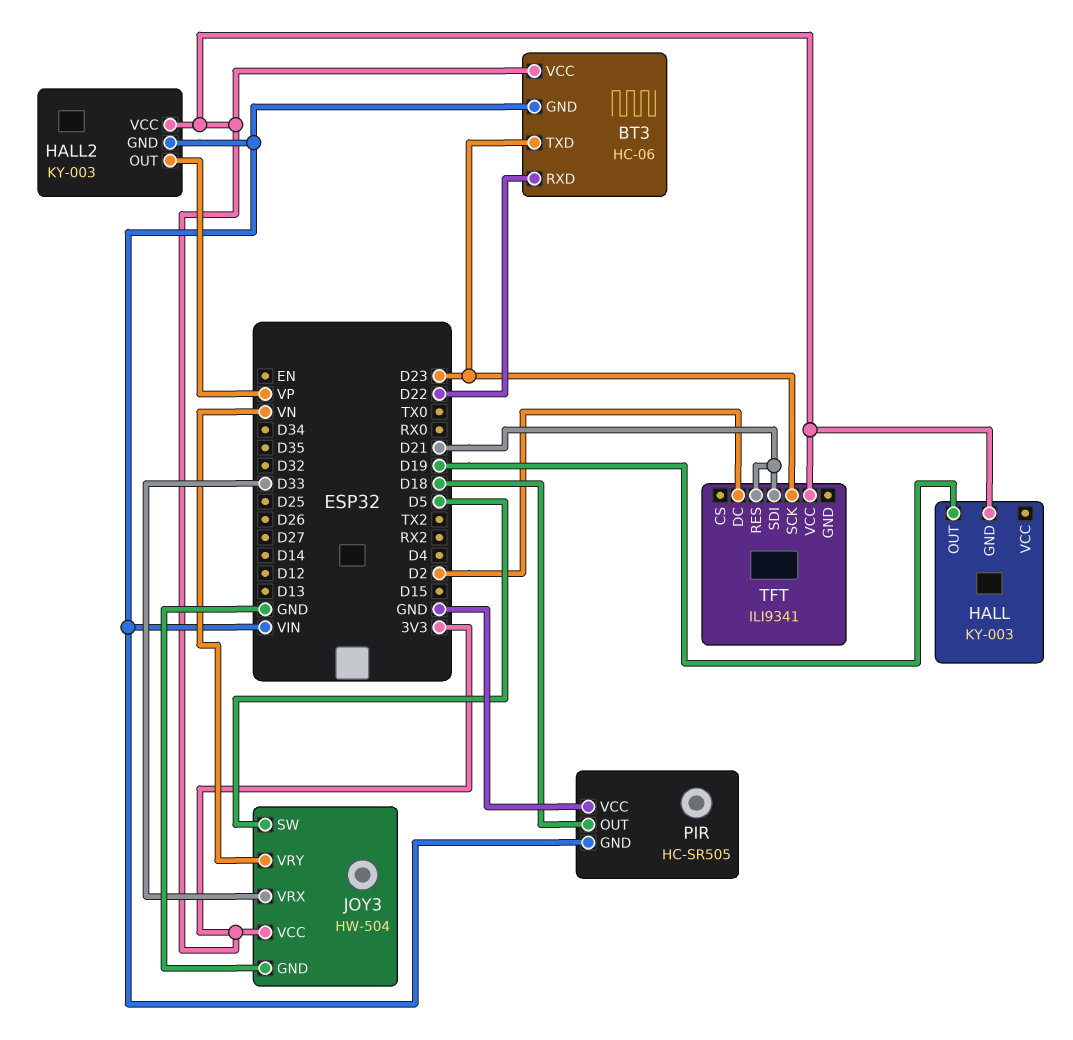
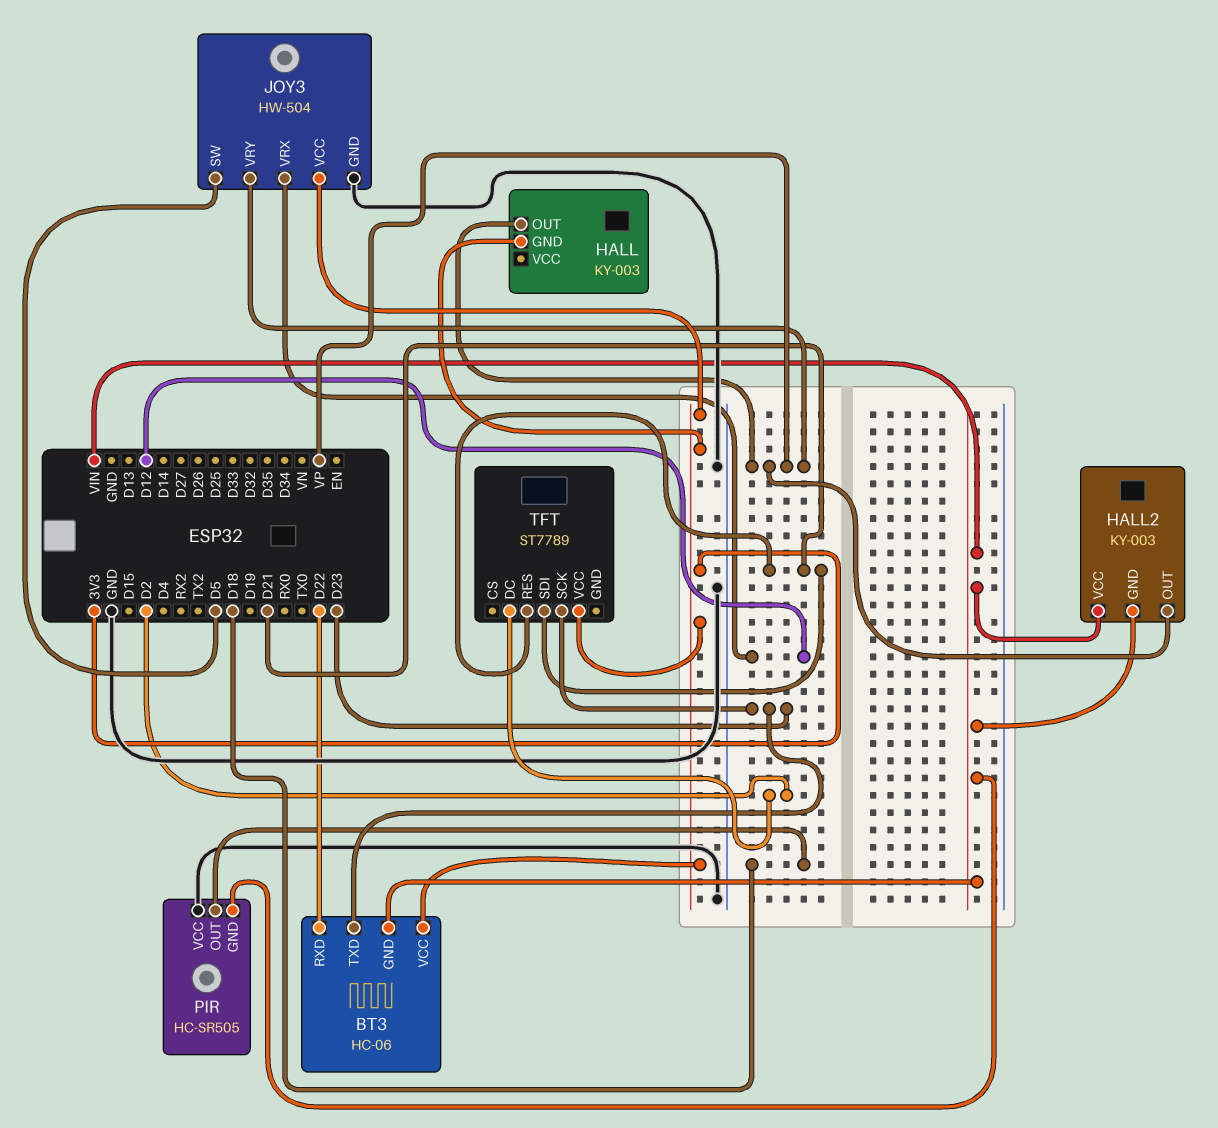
HALL pin OUT: D19 -> VP
HALL2 pin VCC: 3V3 -> VIN
JOY3 pin VRX: D33 -> D12
JOY3 pin VRY: VN -> VP
TFT: ILI9341 -> ST7789

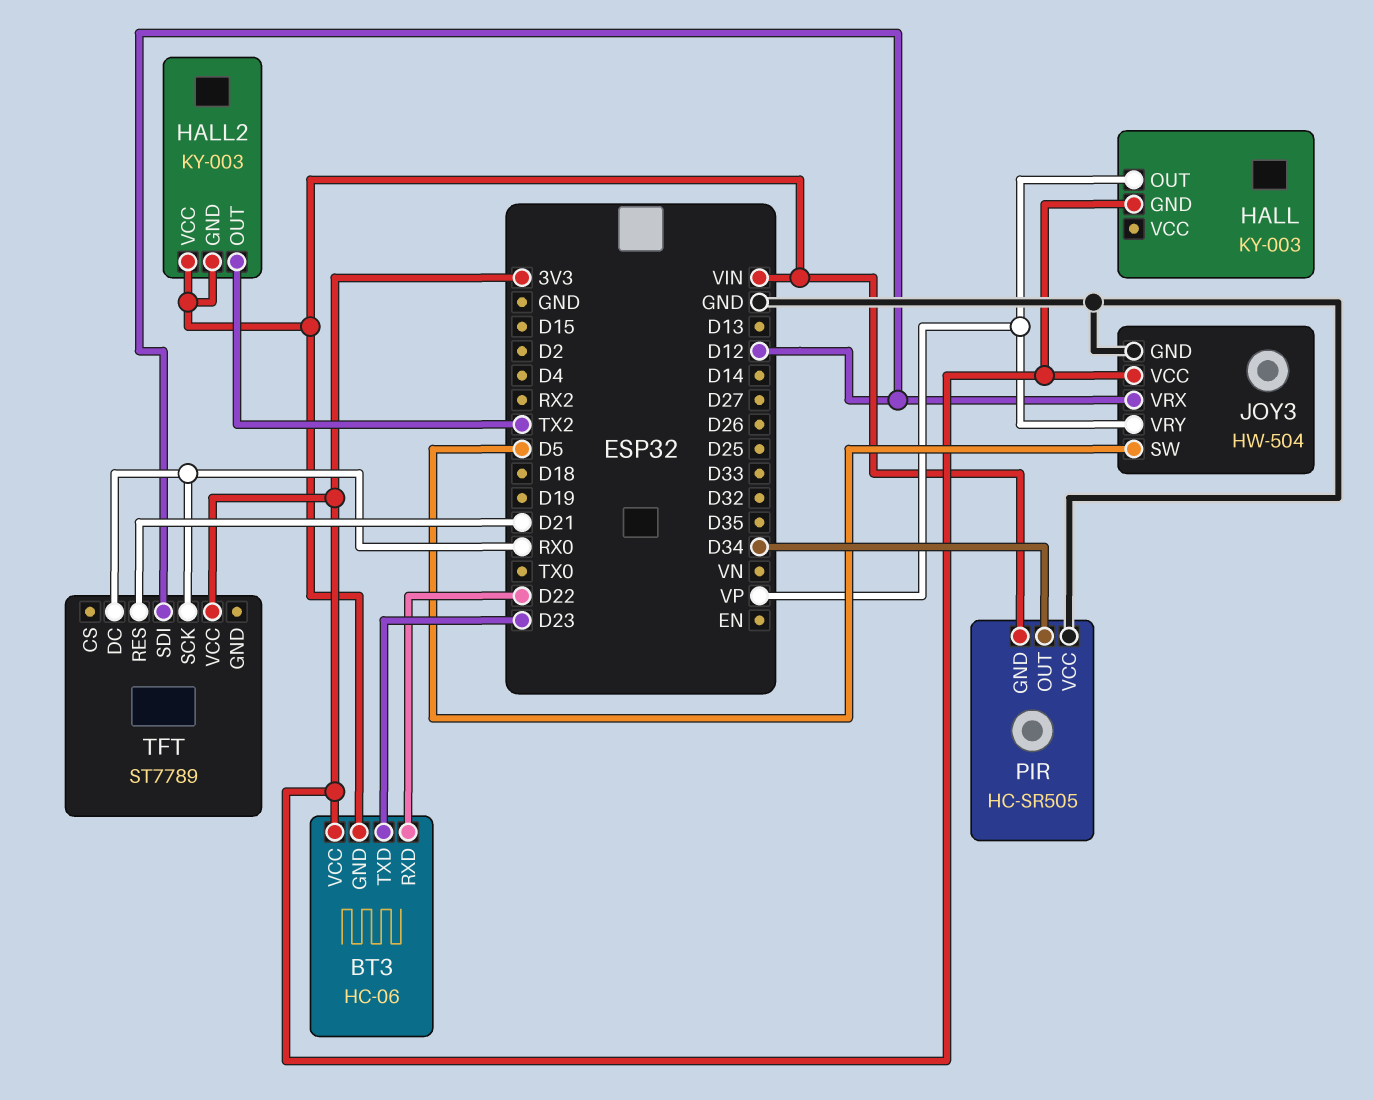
HALL2 pin OUT: VP -> TX2
PIR pin OUT: D18 -> D34
TFT pin DC: D2 -> RX0
TFT pin SCK: D23 -> RX0
TFT pin SDI: D21 -> D12

